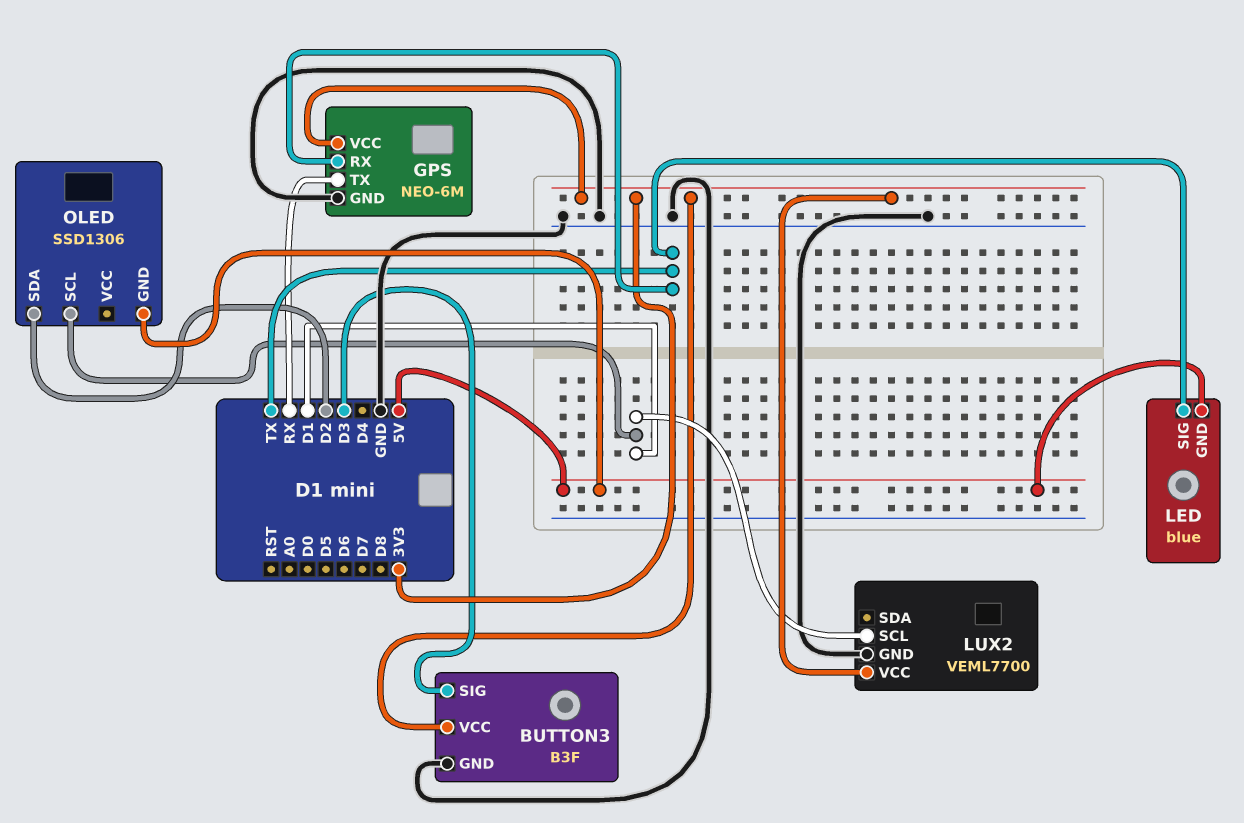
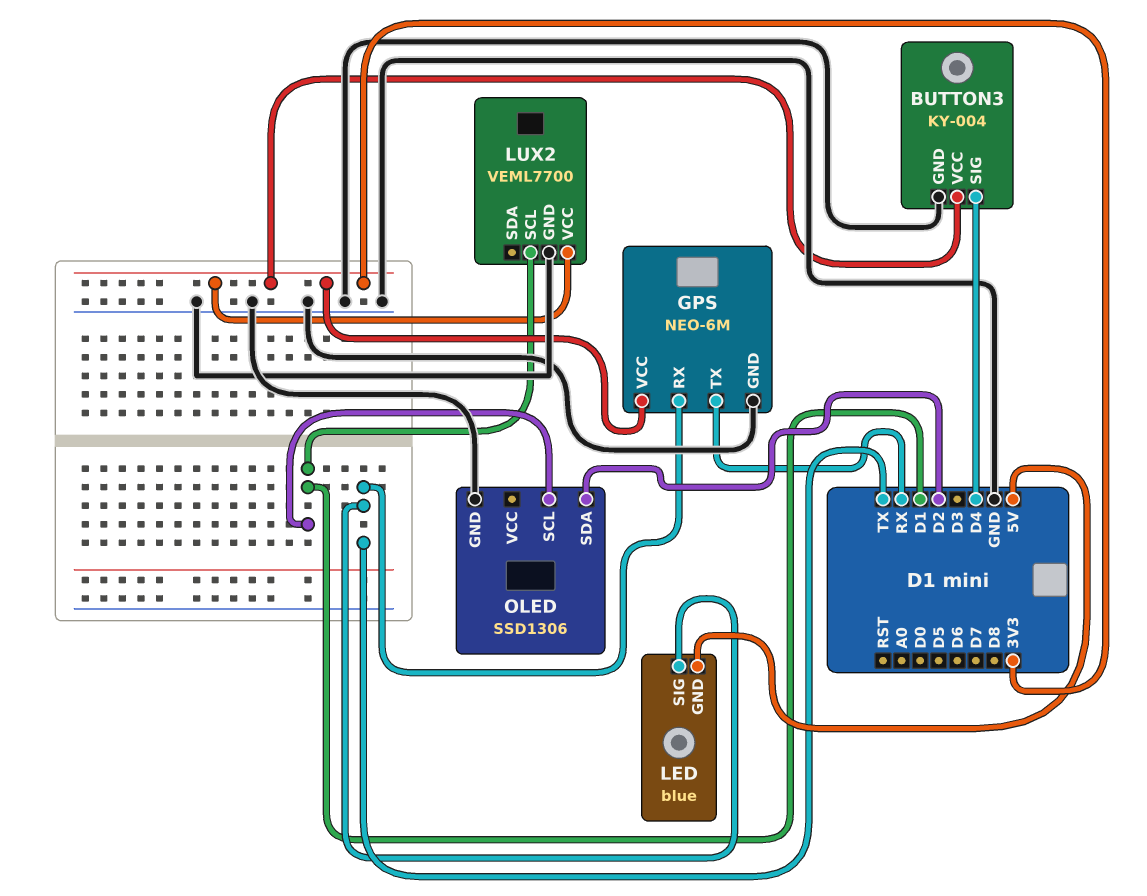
BUTTON3: B3F -> KY-004
BUTTON3 pin SIG: D3 -> D4
OLED pin GND: 5V -> GND

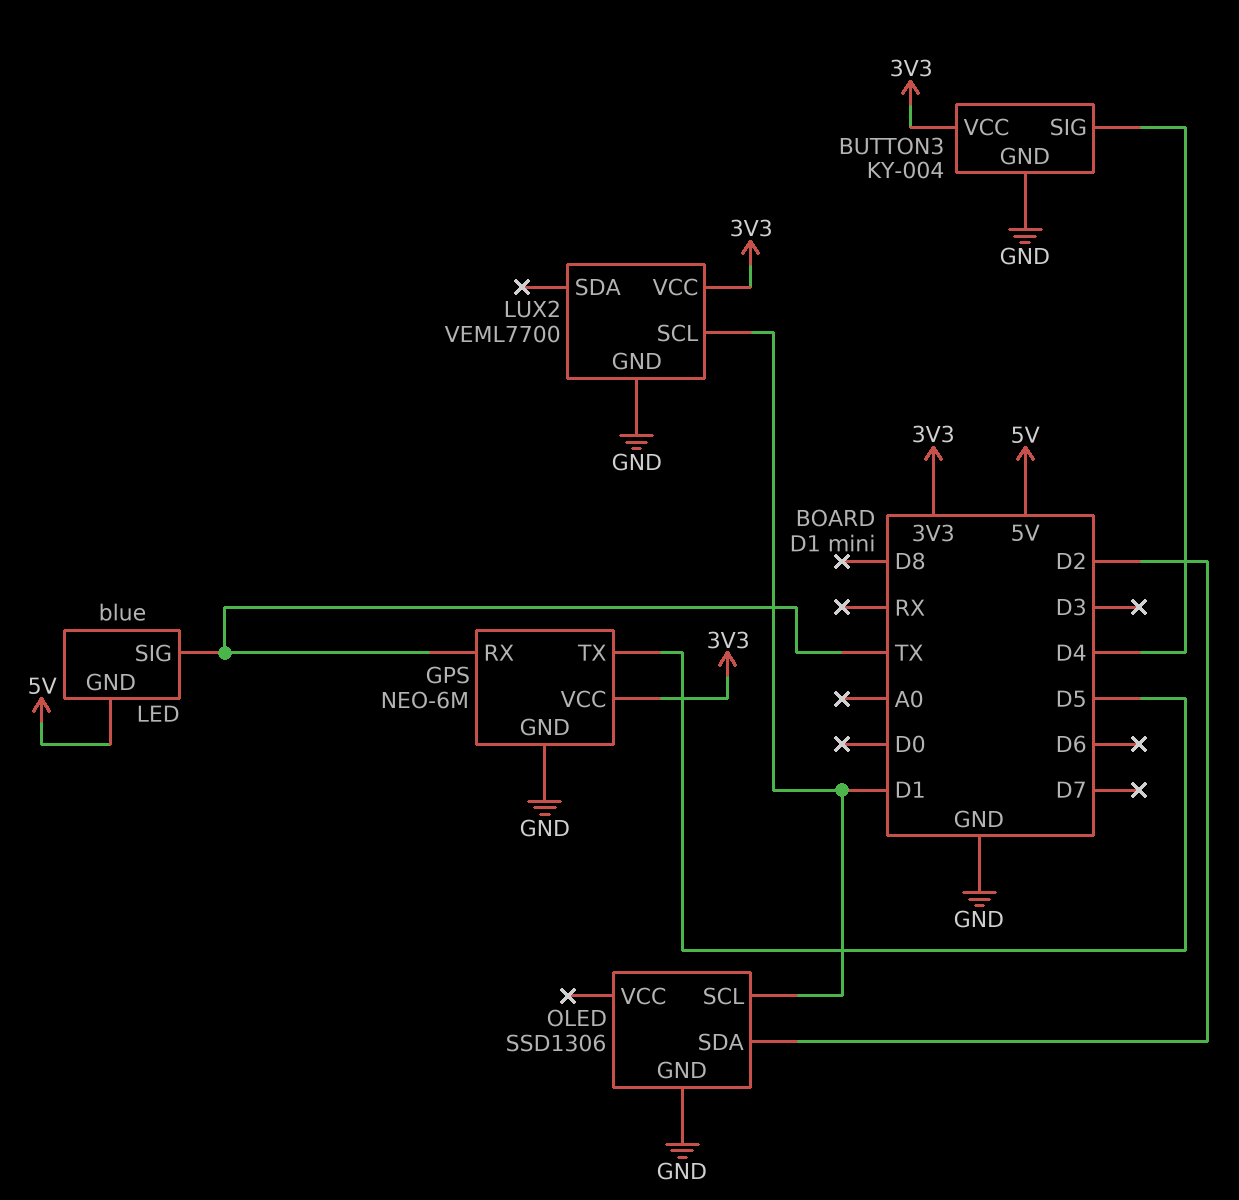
GPS pin TX: RX -> D5

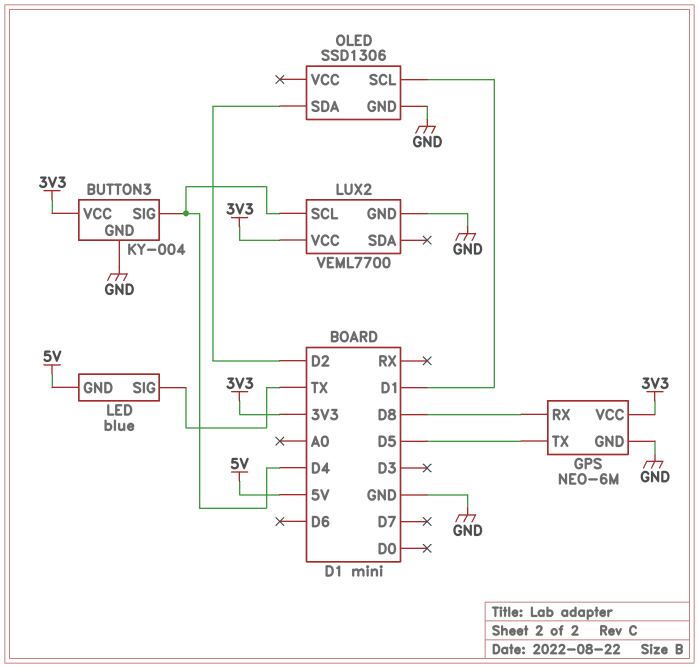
GPS pin RX: TX -> D8
LUX2 pin SCL: D1 -> D4

